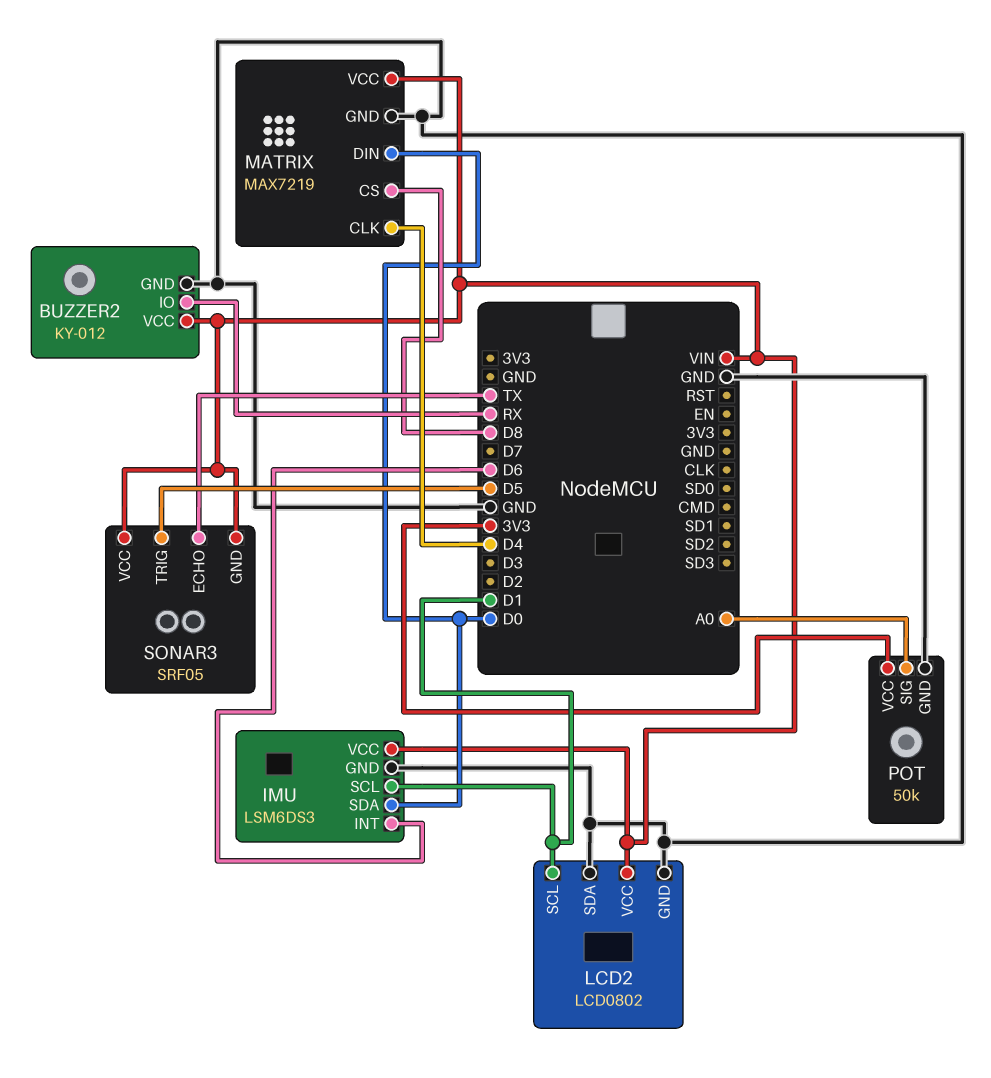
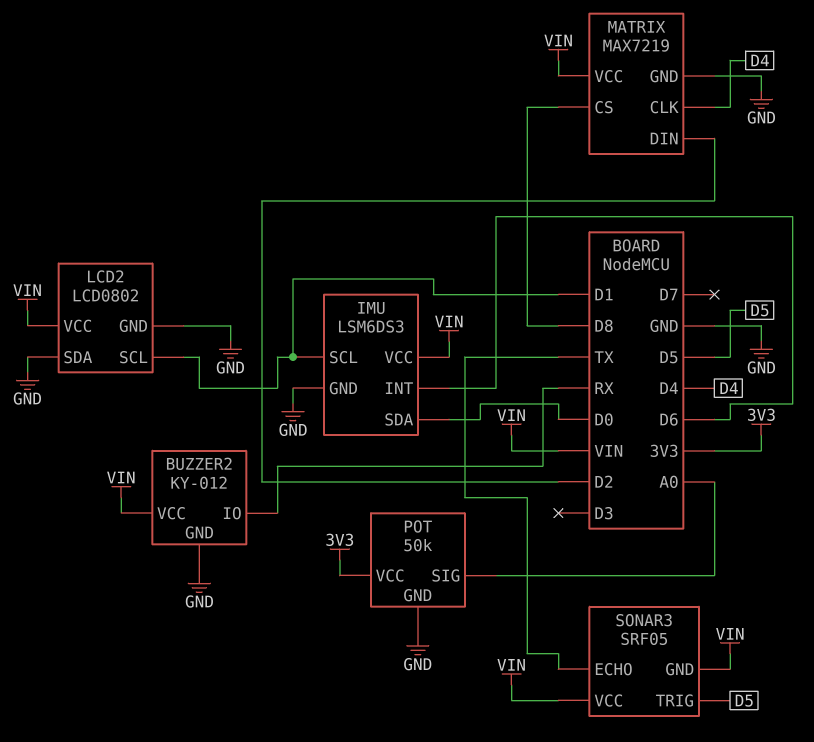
MATRIX pin DIN: D0 -> D2

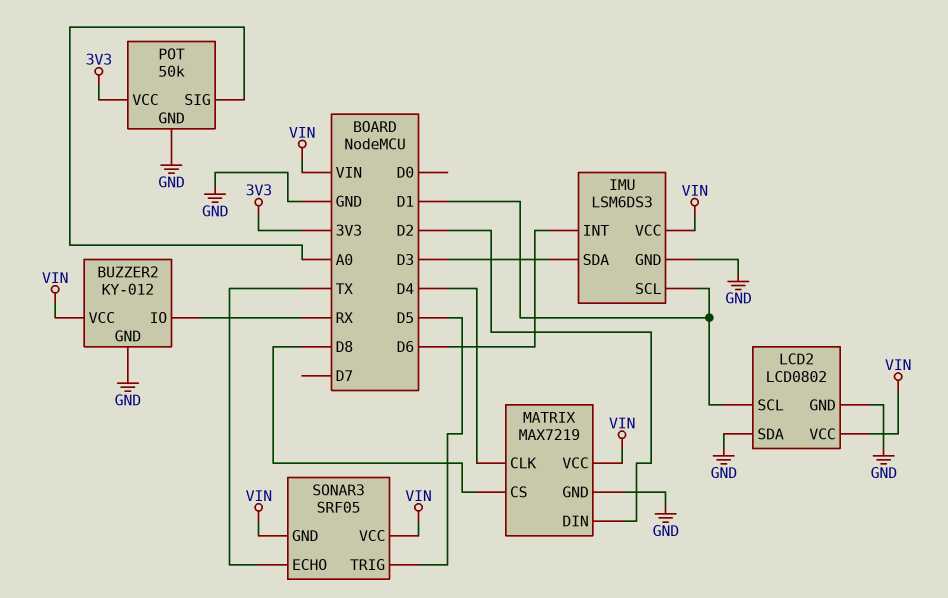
IMU pin SDA: D0 -> D3

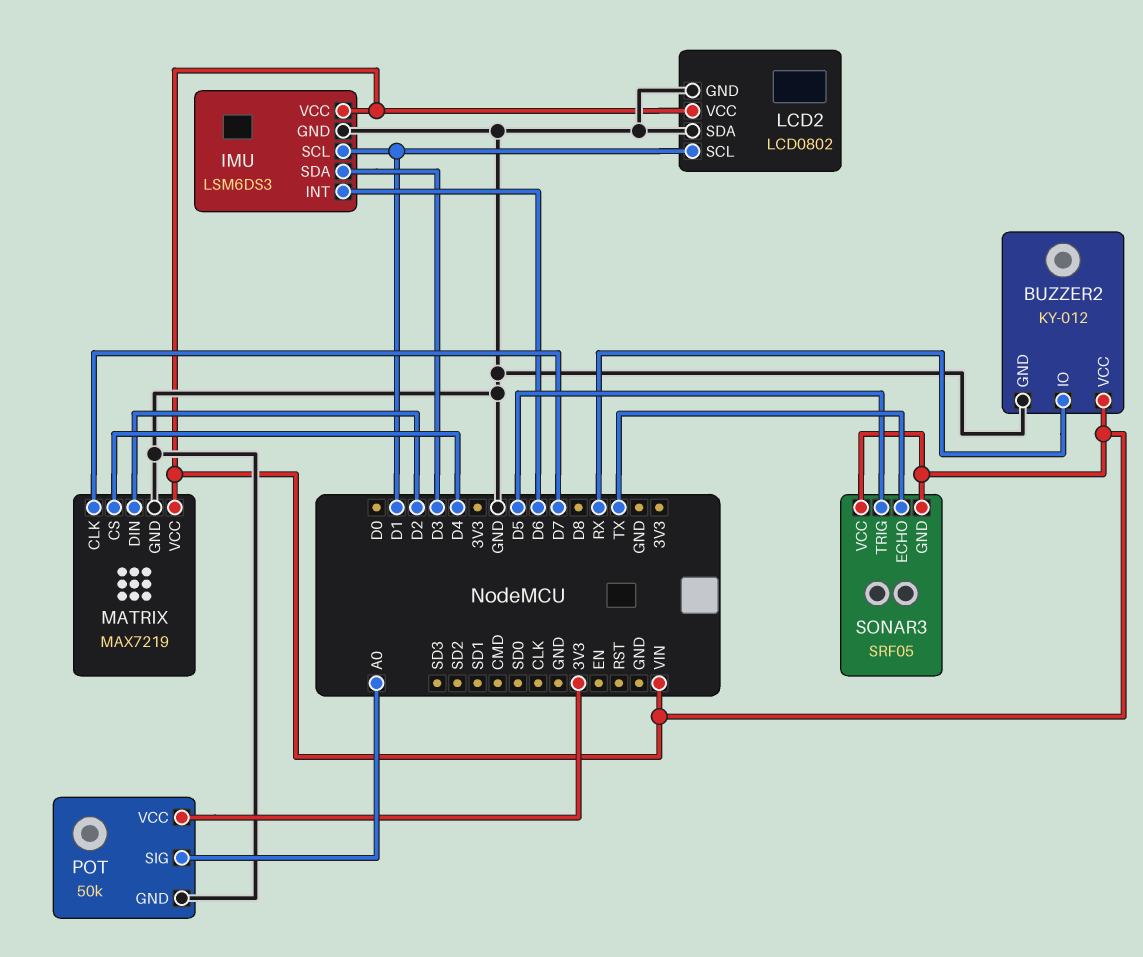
MATRIX pin CLK: D4 -> D7
MATRIX pin CS: D8 -> D4

